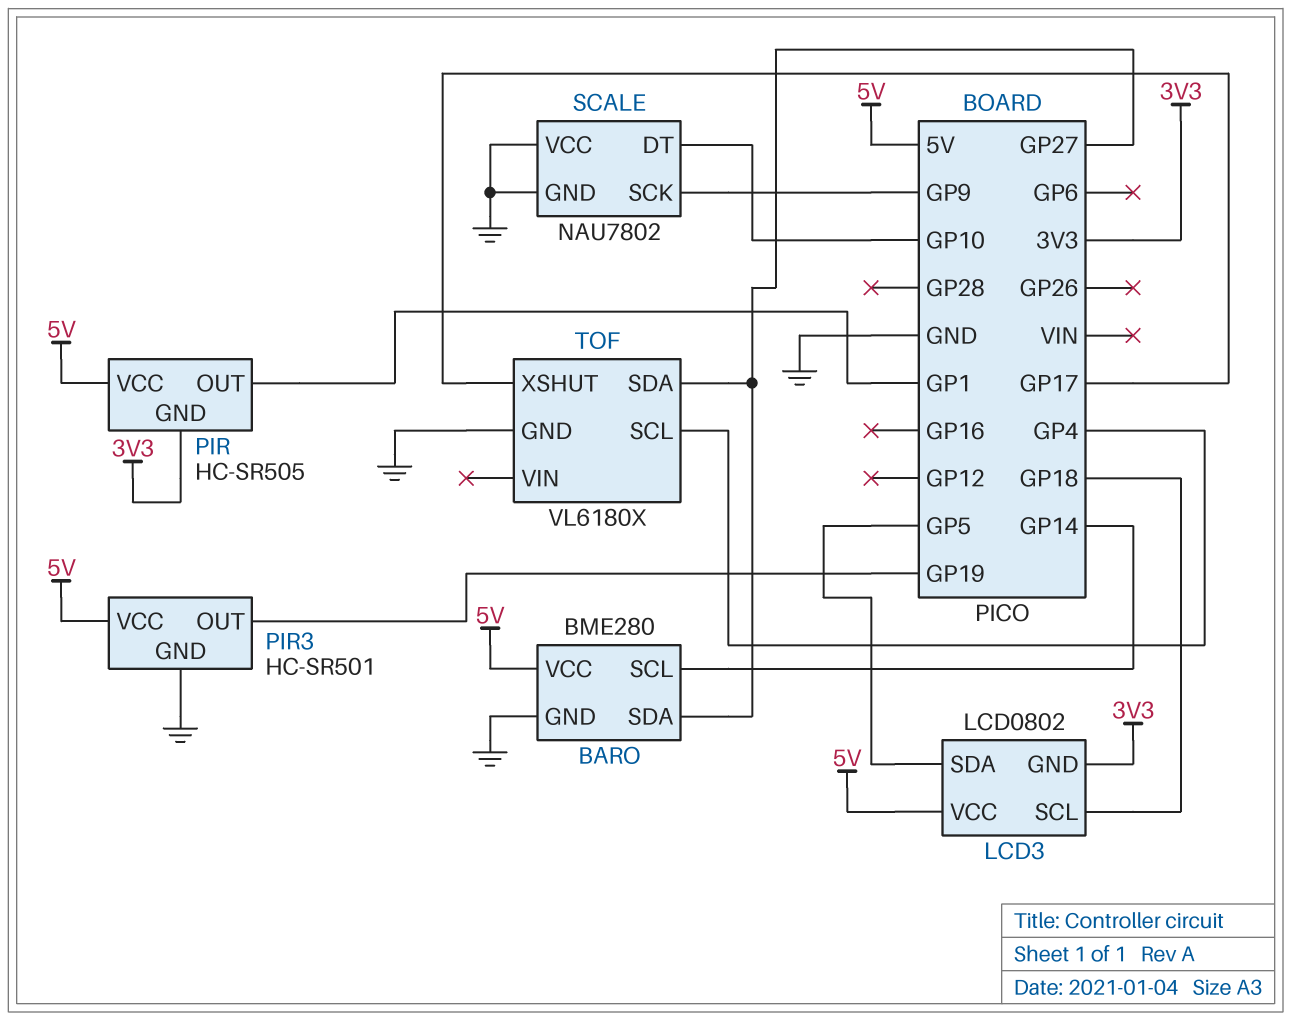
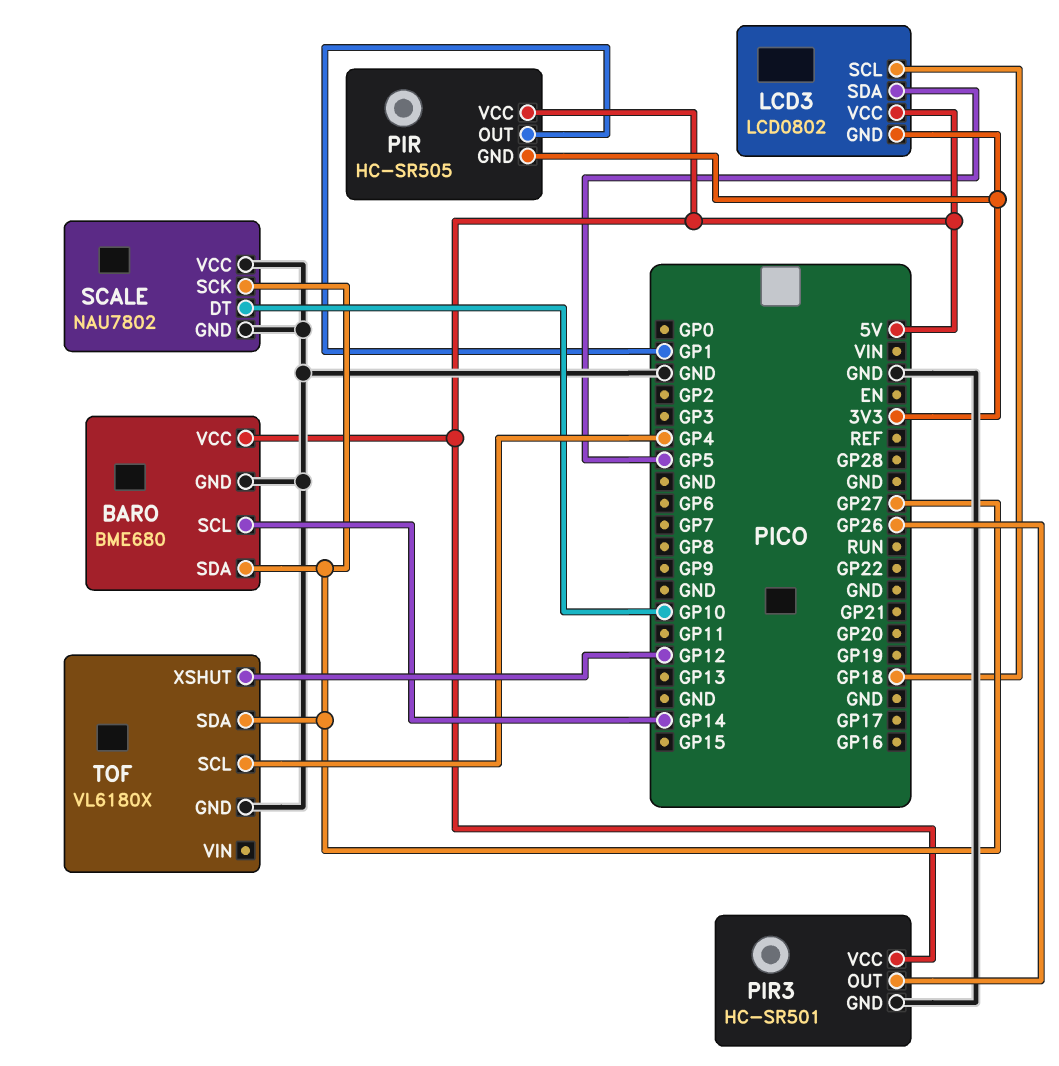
BARO: BME280 -> BME680
PIR3 pin OUT: GP19 -> GP26
SCALE pin SCK: GP9 -> GP27
TOF pin XSHUT: GP17 -> GP12

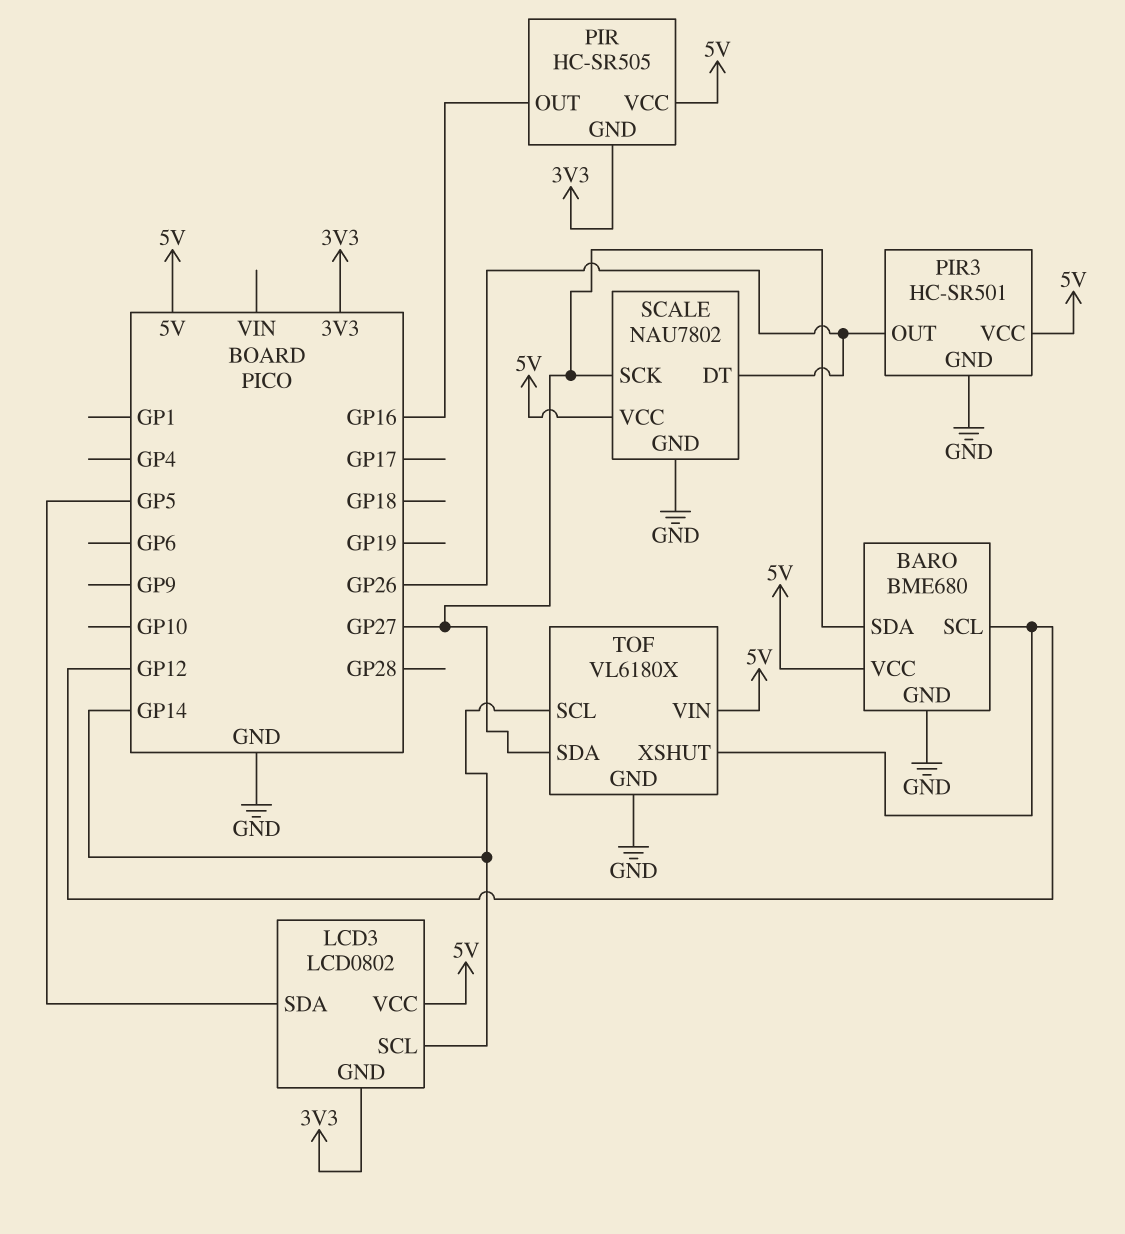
BARO pin SCL: GP14 -> GP12
LCD3 pin SCL: GP18 -> GP14
PIR pin OUT: GP1 -> GP16
SCALE pin DT: GP10 -> GP26
SCALE pin VCC: GND -> 5V
TOF pin SCL: GP4 -> GP14
TOF pin VIN: none -> 5V

